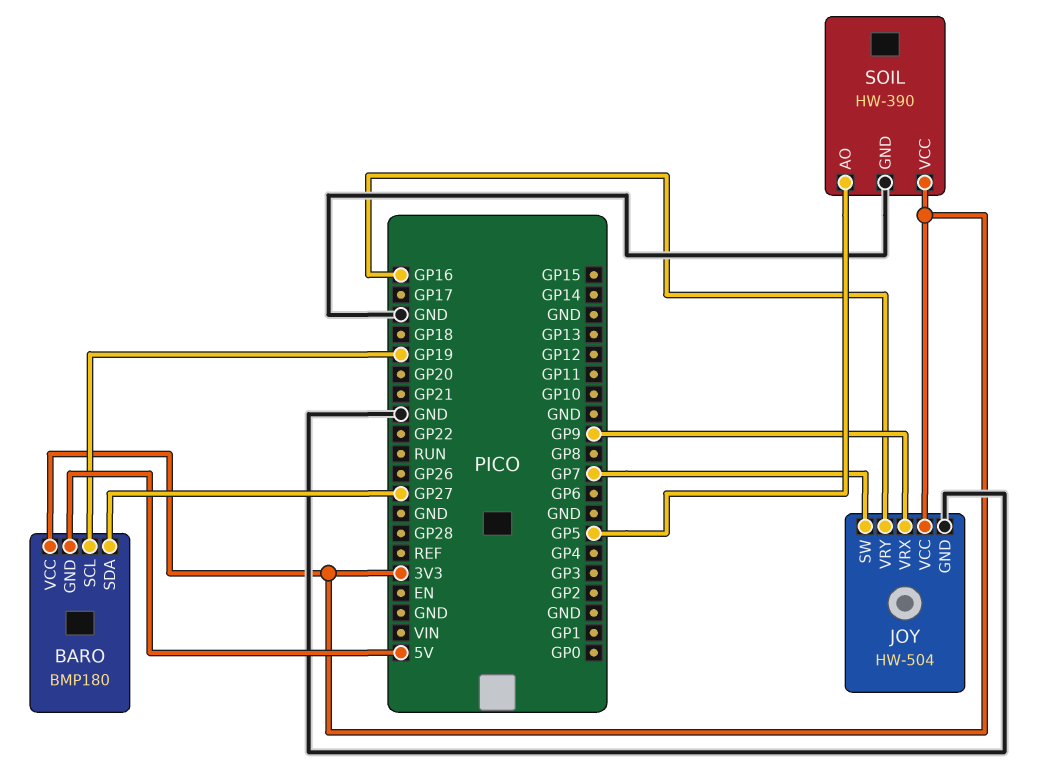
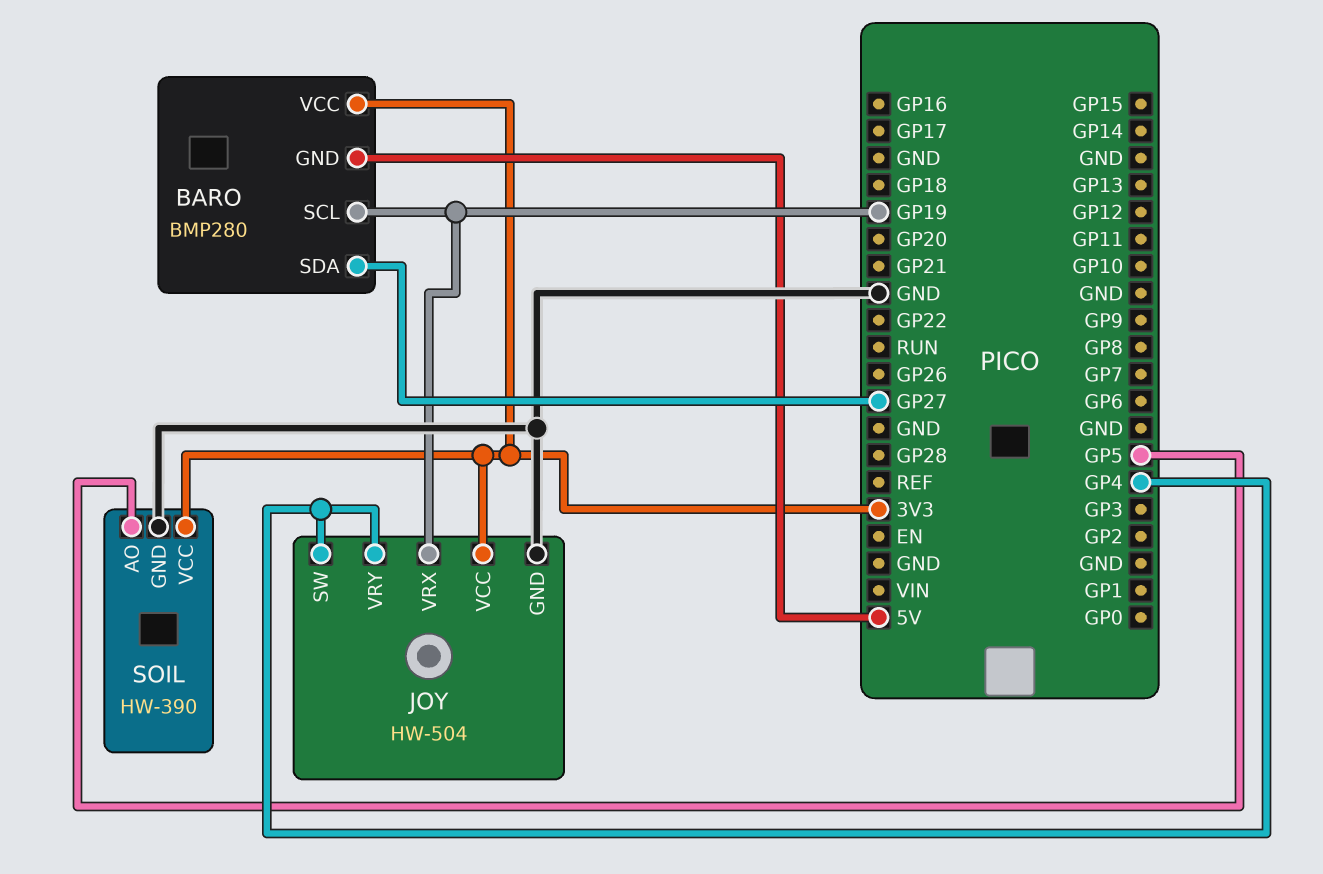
BARO: BMP180 -> BMP280
JOY pin SW: GP7 -> GP4
JOY pin VRX: GP9 -> GP19
JOY pin VRY: GP16 -> GP4

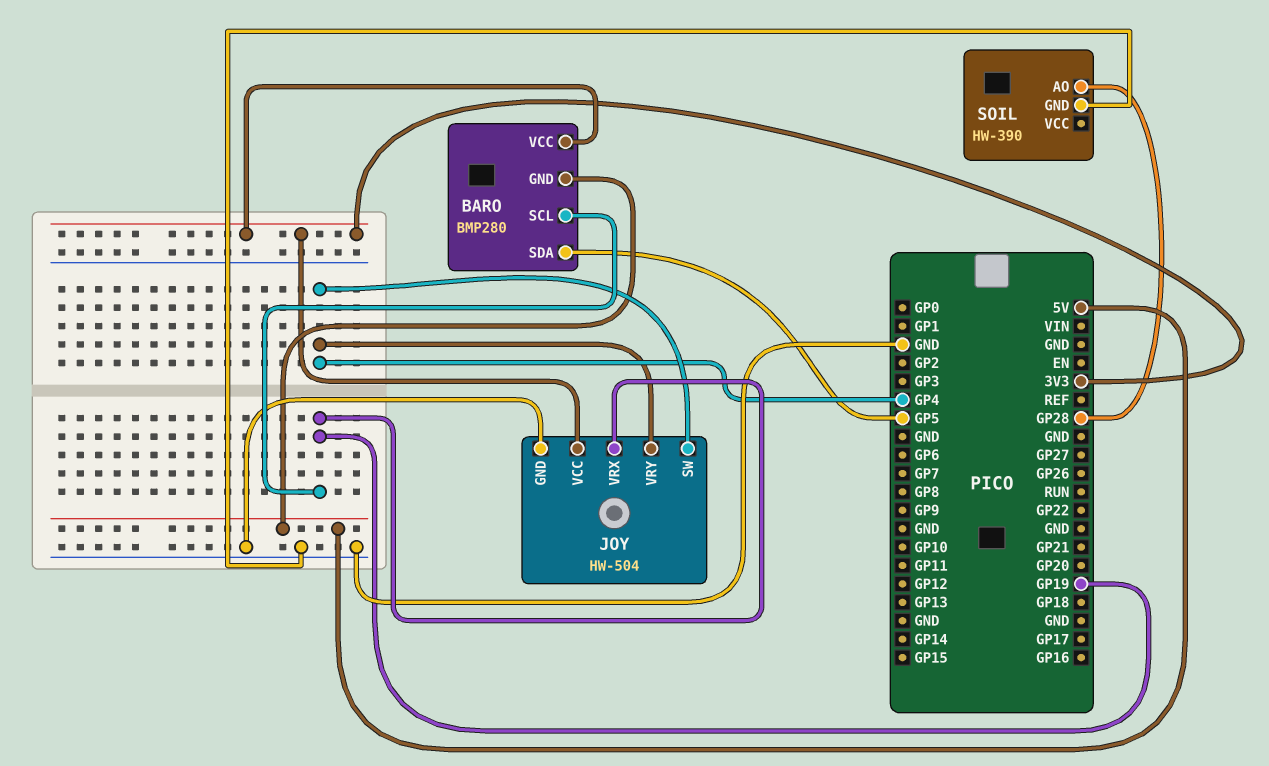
BARO pin SDA: GP27 -> GP5
SOIL pin AO: GP5 -> GP28
SOIL pin VCC: 3V3 -> none

